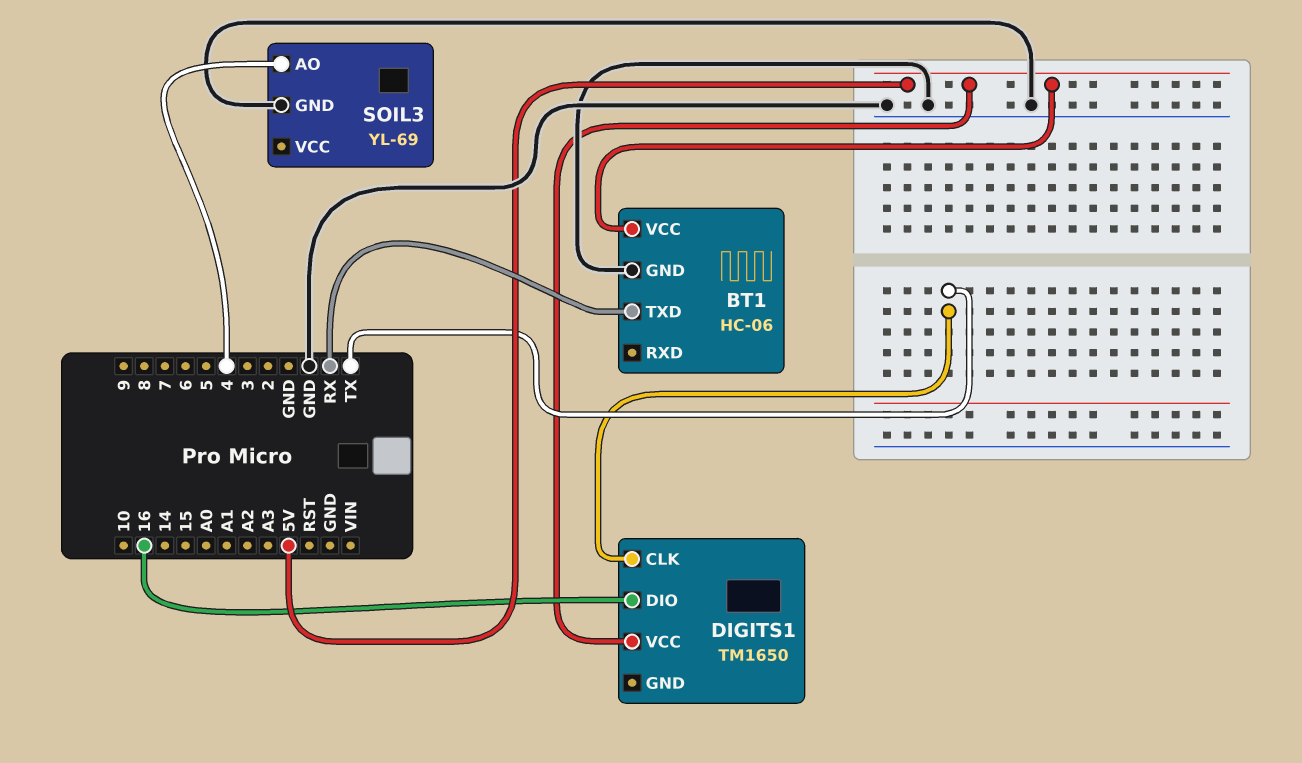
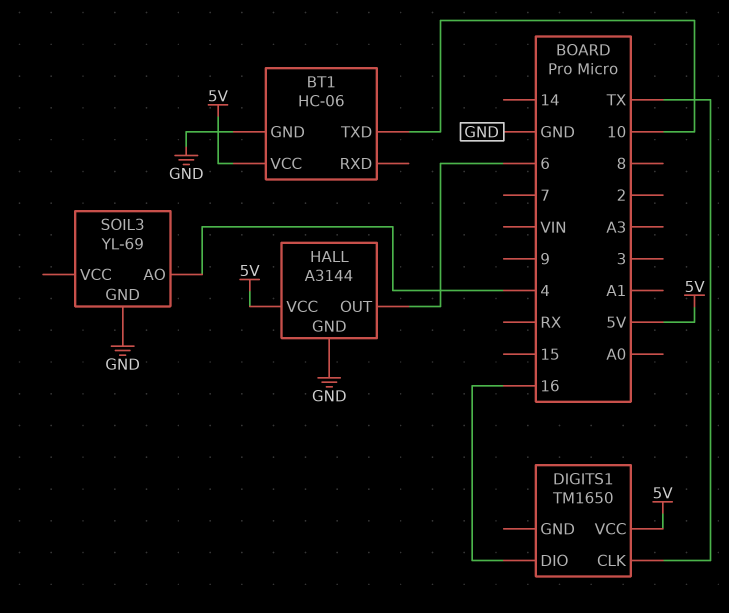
BT1 pin TXD: RX -> 10
HALL: none -> A3144
HALL pin GND: none -> GND
HALL pin OUT: none -> 6
HALL pin VCC: none -> 5V

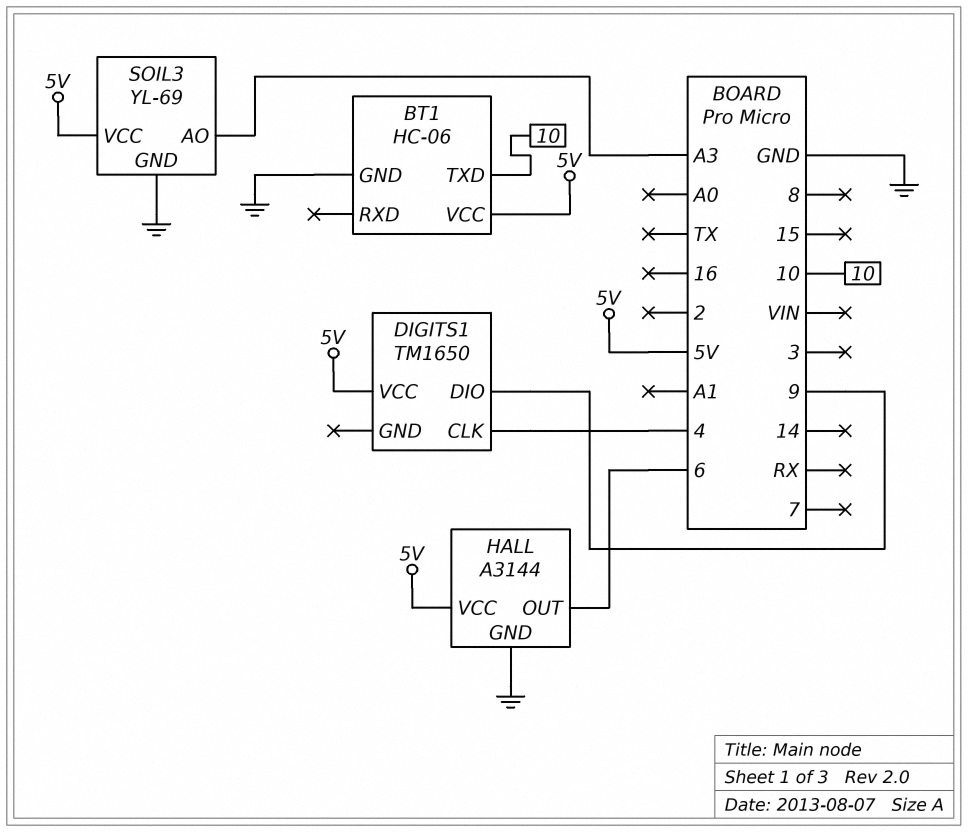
DIGITS1 pin CLK: TX -> 4
DIGITS1 pin DIO: 16 -> 9
SOIL3 pin AO: 4 -> A3
SOIL3 pin VCC: none -> 5V

